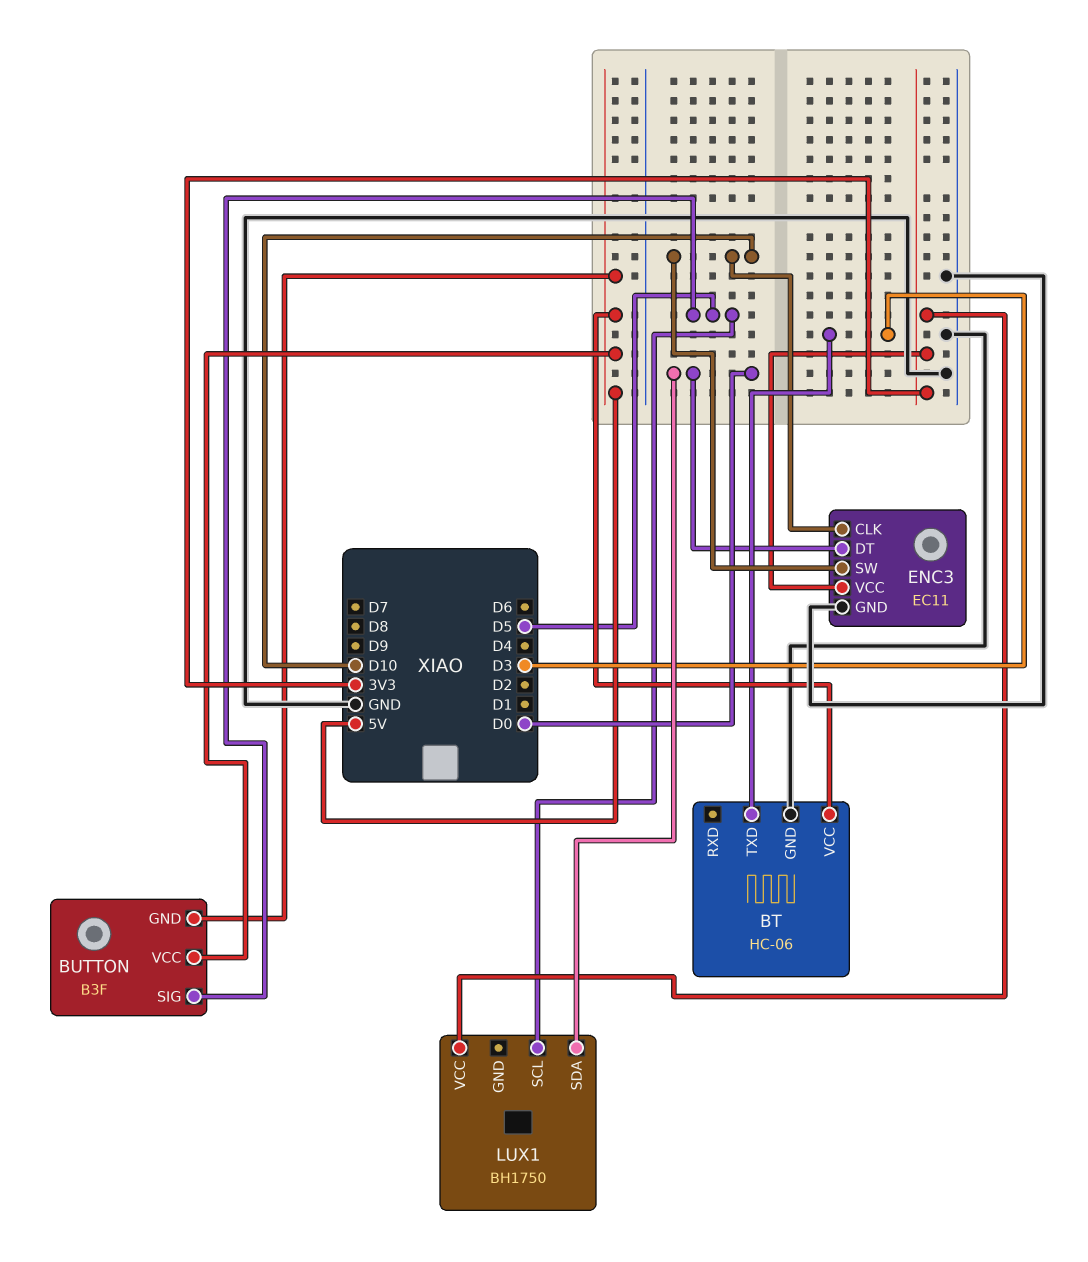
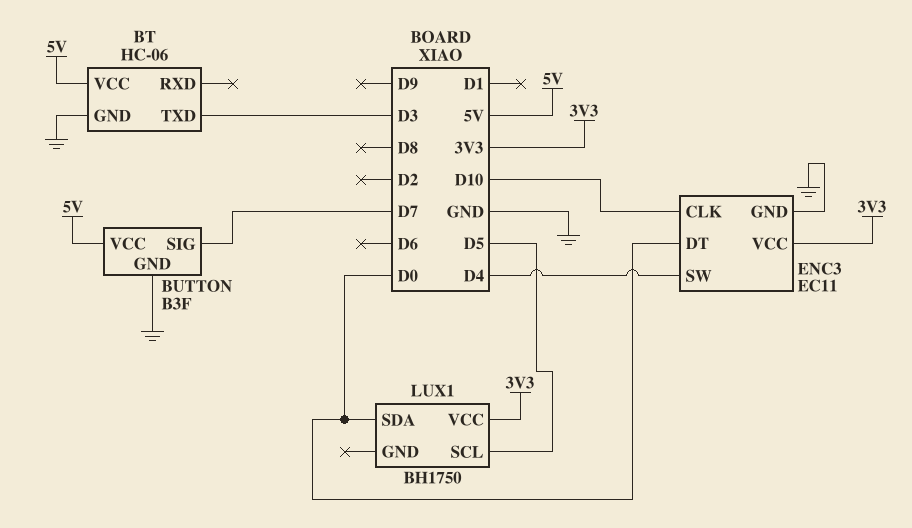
BUTTON pin GND: 5V -> GND
BUTTON pin SIG: D5 -> D7
ENC3 pin SW: D10 -> D4

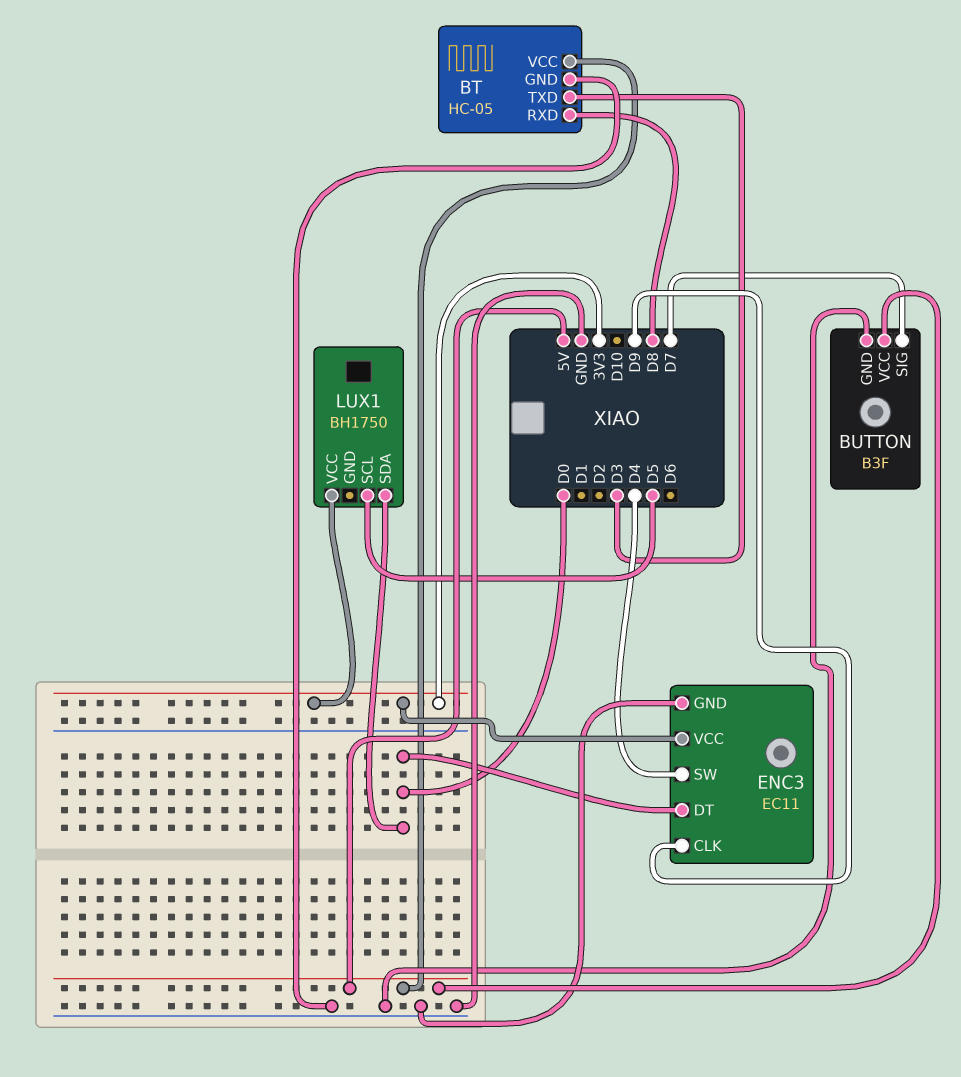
BT: HC-06 -> HC-05
BT pin RXD: none -> D8
ENC3 pin CLK: D10 -> D9

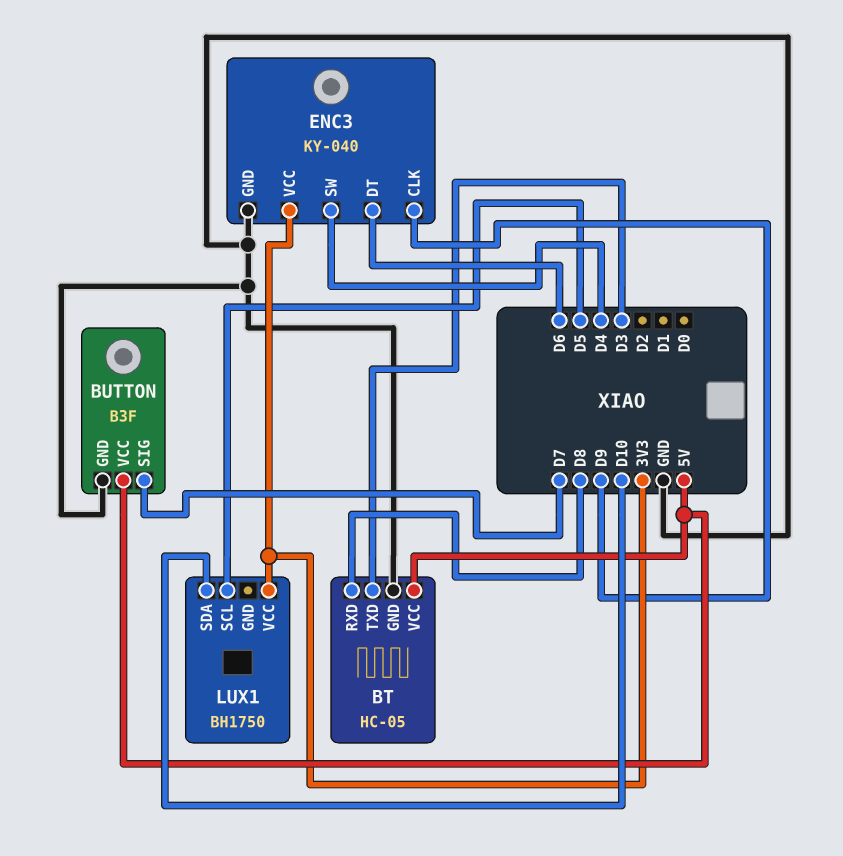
ENC3: EC11 -> KY-040
ENC3 pin DT: D0 -> D6
LUX1 pin SDA: D0 -> D10

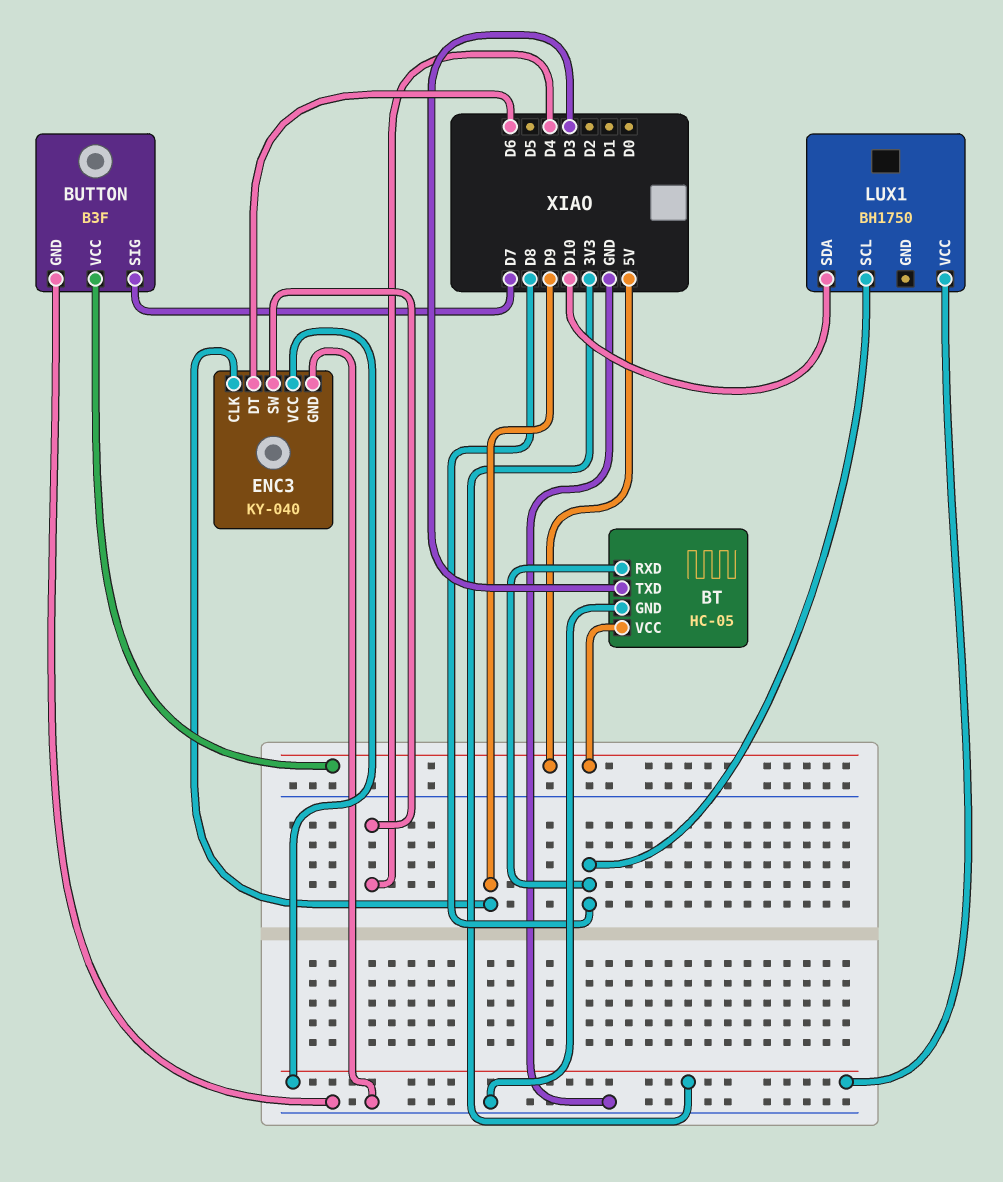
LUX1 pin SCL: D5 -> D8

